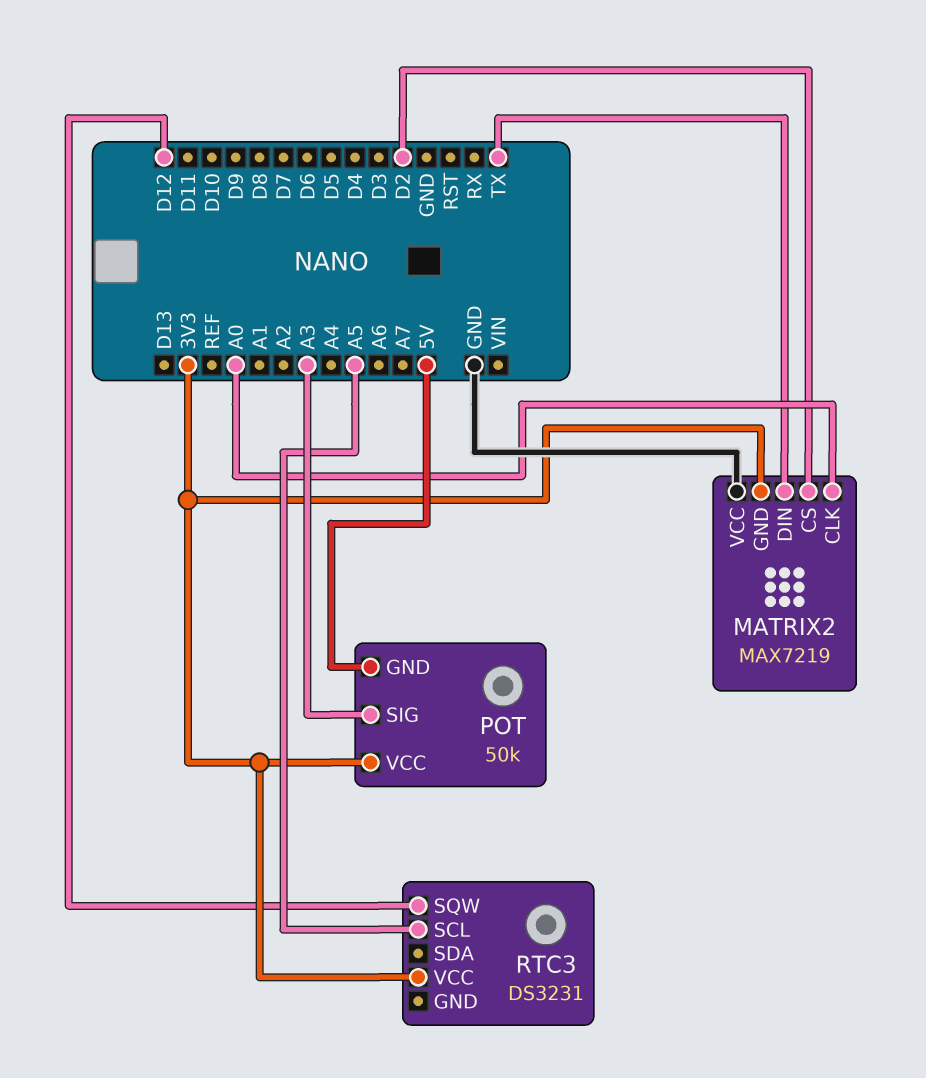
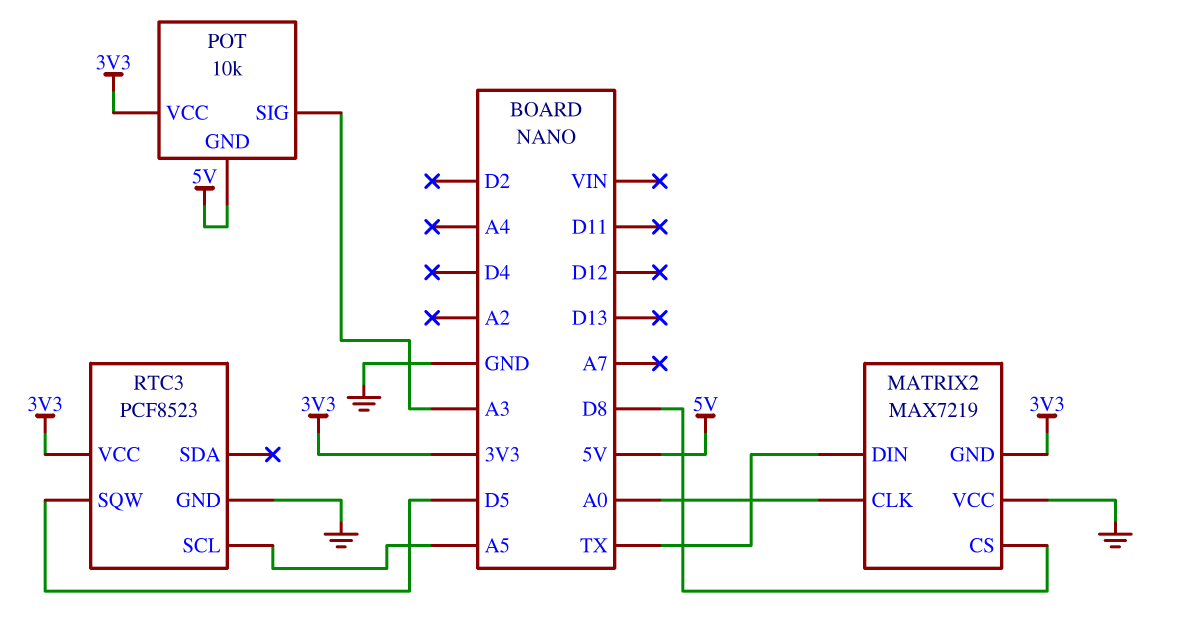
MATRIX2 pin CS: D2 -> D8
POT: 50k -> 10k
RTC3: DS3231 -> PCF8523
RTC3 pin GND: none -> GND
RTC3 pin SQW: D12 -> D5

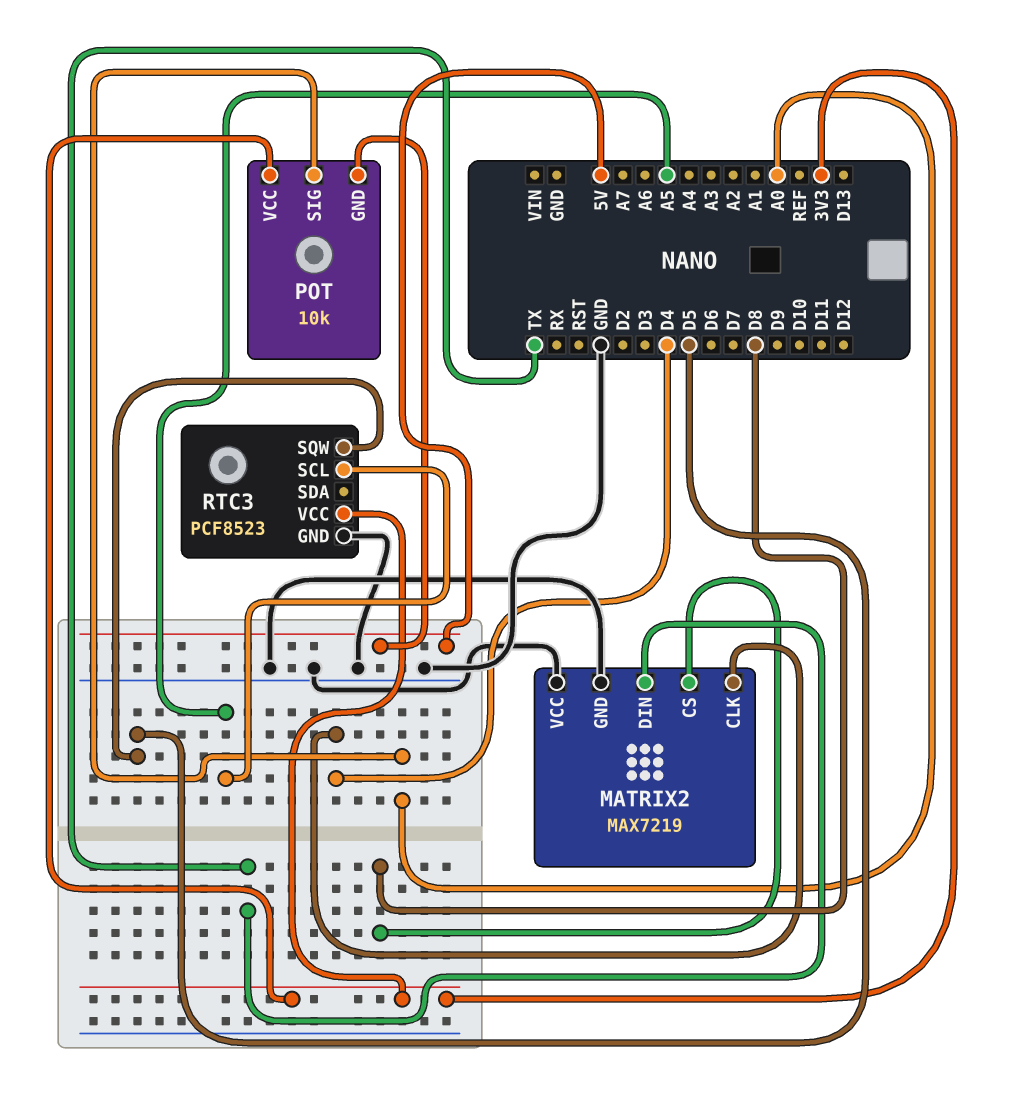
MATRIX2 pin CLK: A0 -> D4
MATRIX2 pin GND: 3V3 -> GND
POT pin SIG: A3 -> A0

